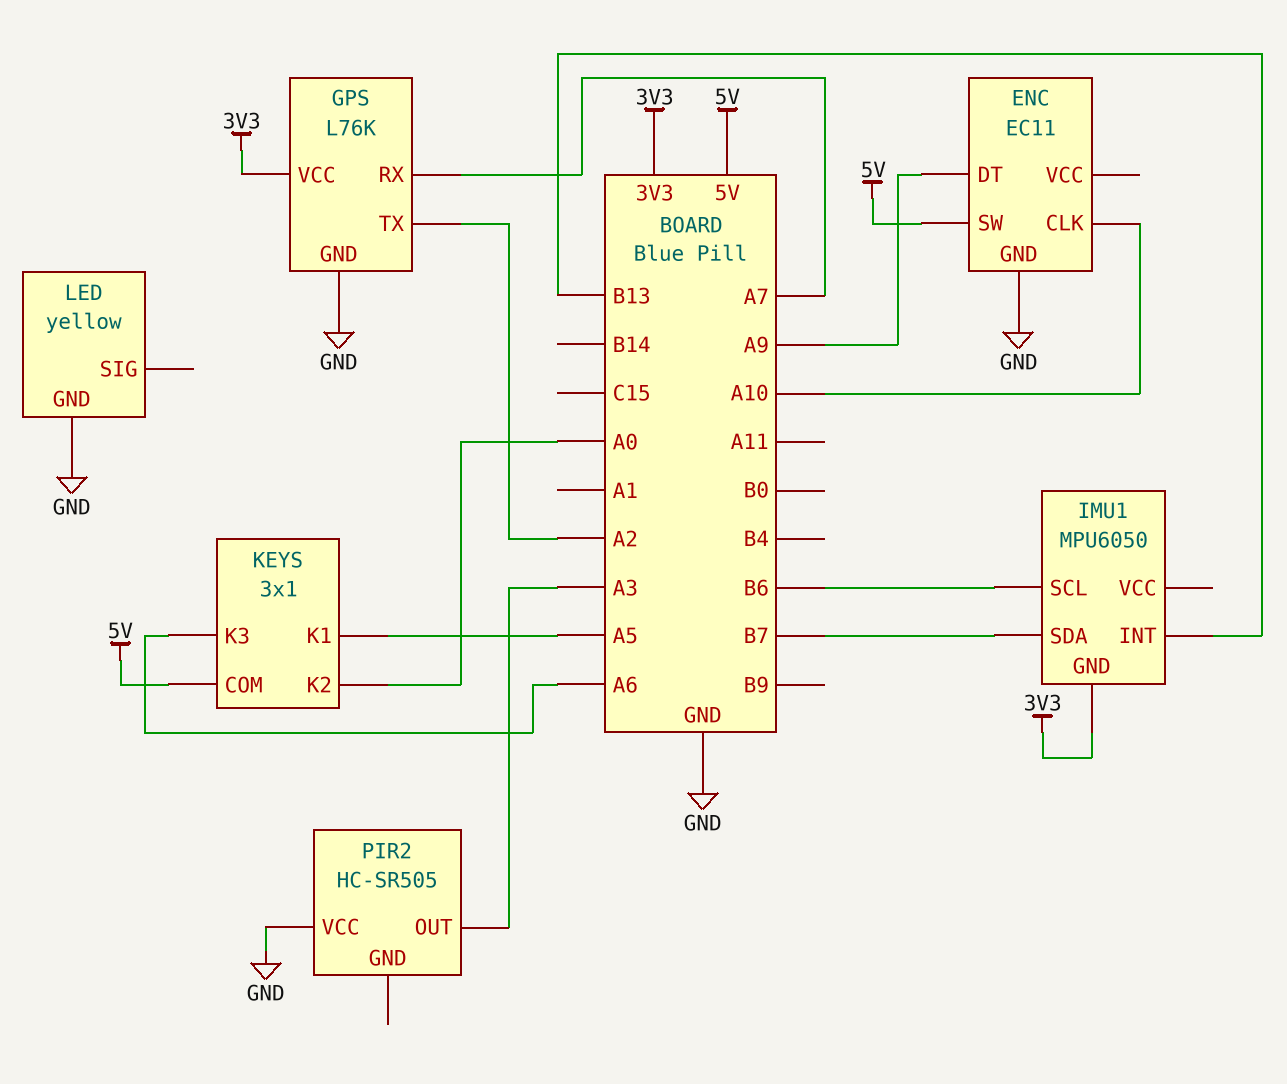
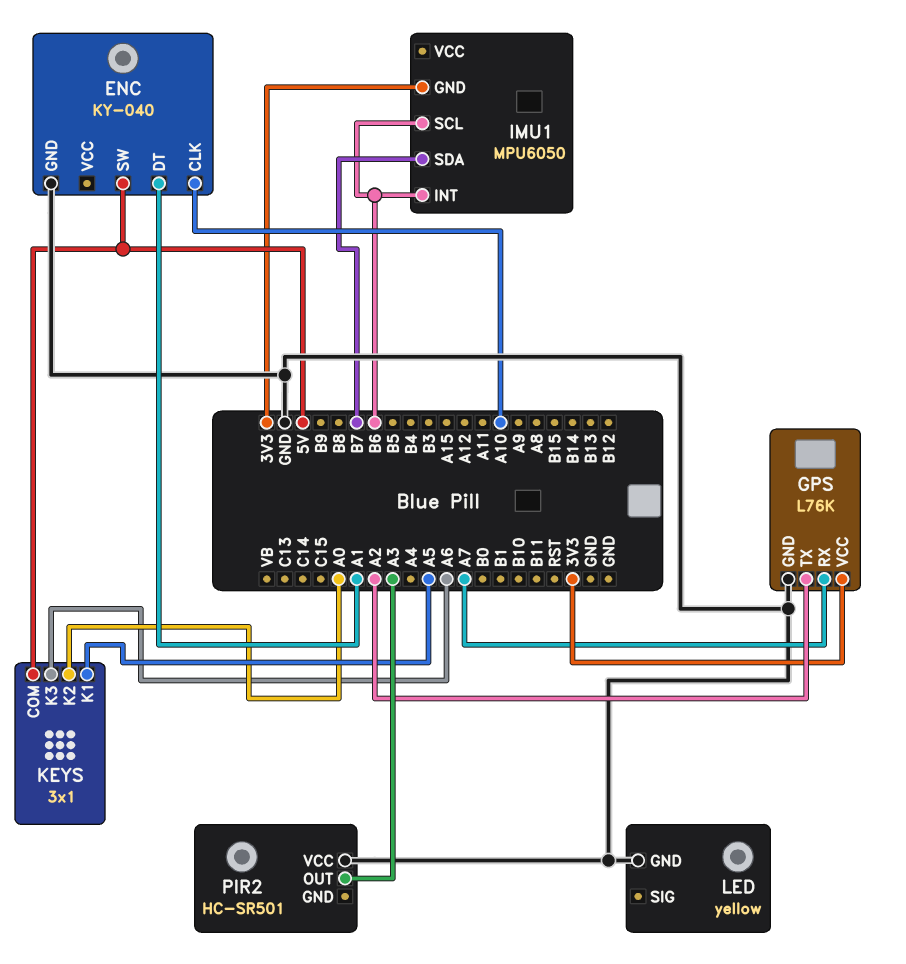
ENC: EC11 -> KY-040
ENC pin DT: A9 -> A1
IMU1 pin INT: B13 -> B6
PIR2: HC-SR505 -> HC-SR501

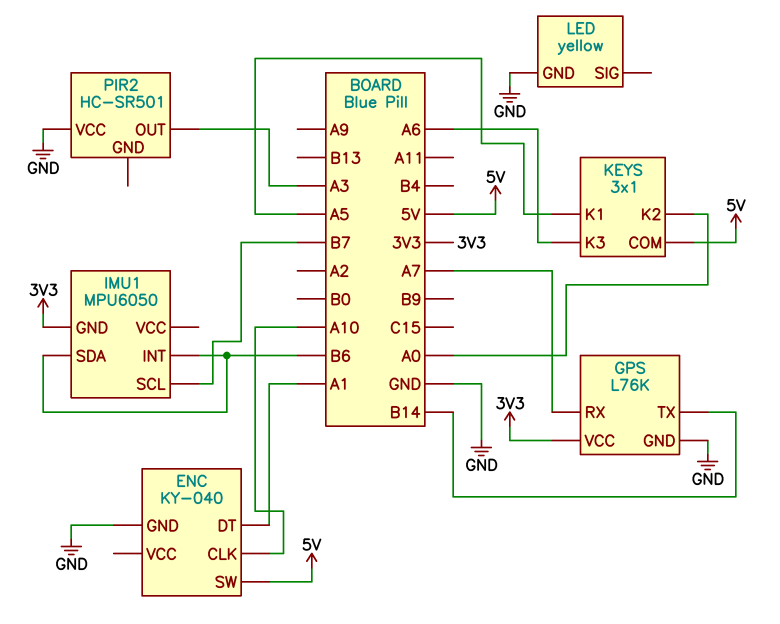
GPS pin TX: A2 -> B14
IMU1 pin SCL: B6 -> B7
IMU1 pin SDA: B7 -> B6

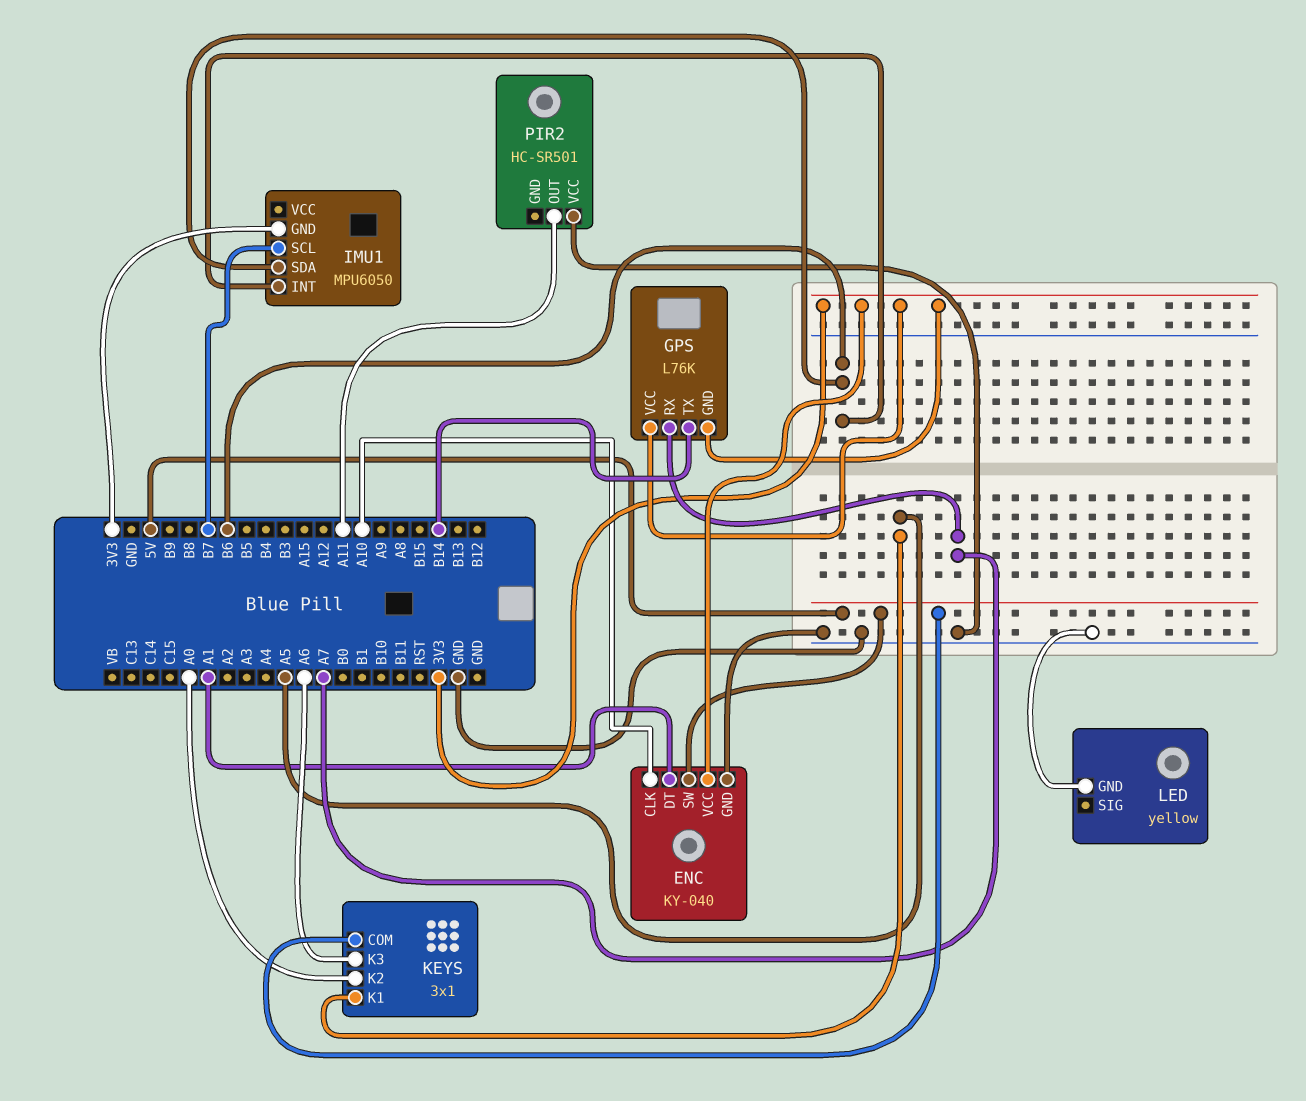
ENC pin VCC: none -> 3V3
GPS pin GND: GND -> 3V3
PIR2 pin OUT: A3 -> A11

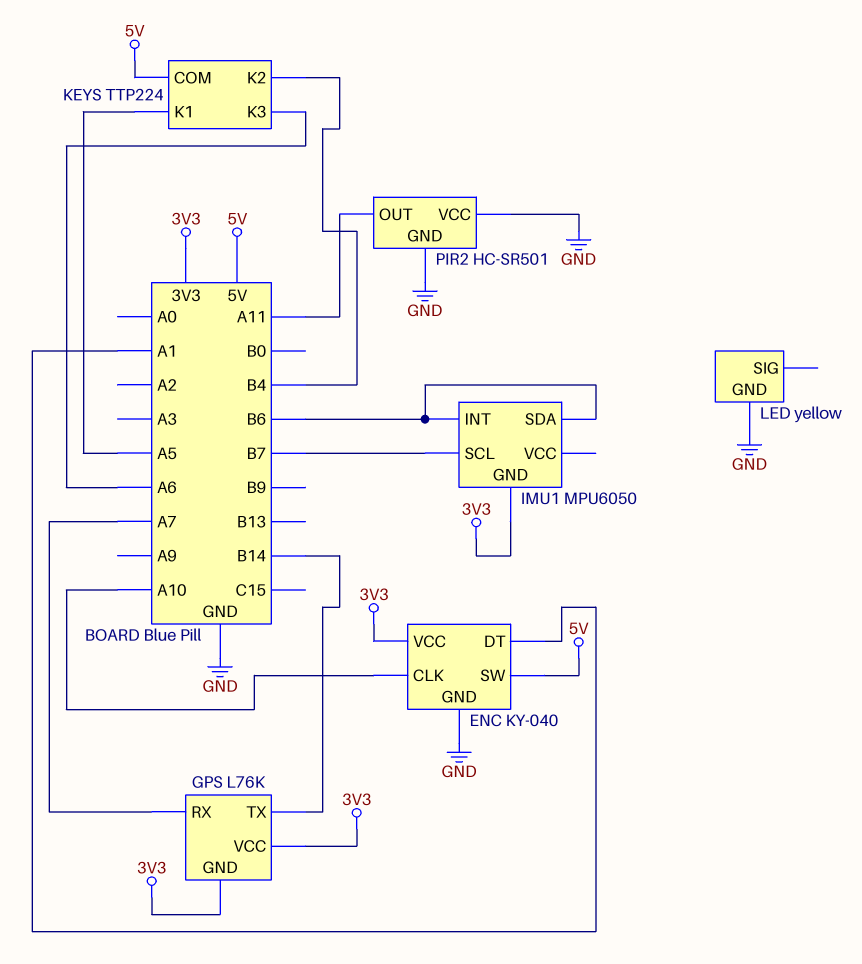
KEYS: 3x1 -> TTP224
KEYS pin K2: A0 -> B4
PIR2 pin GND: none -> GND

